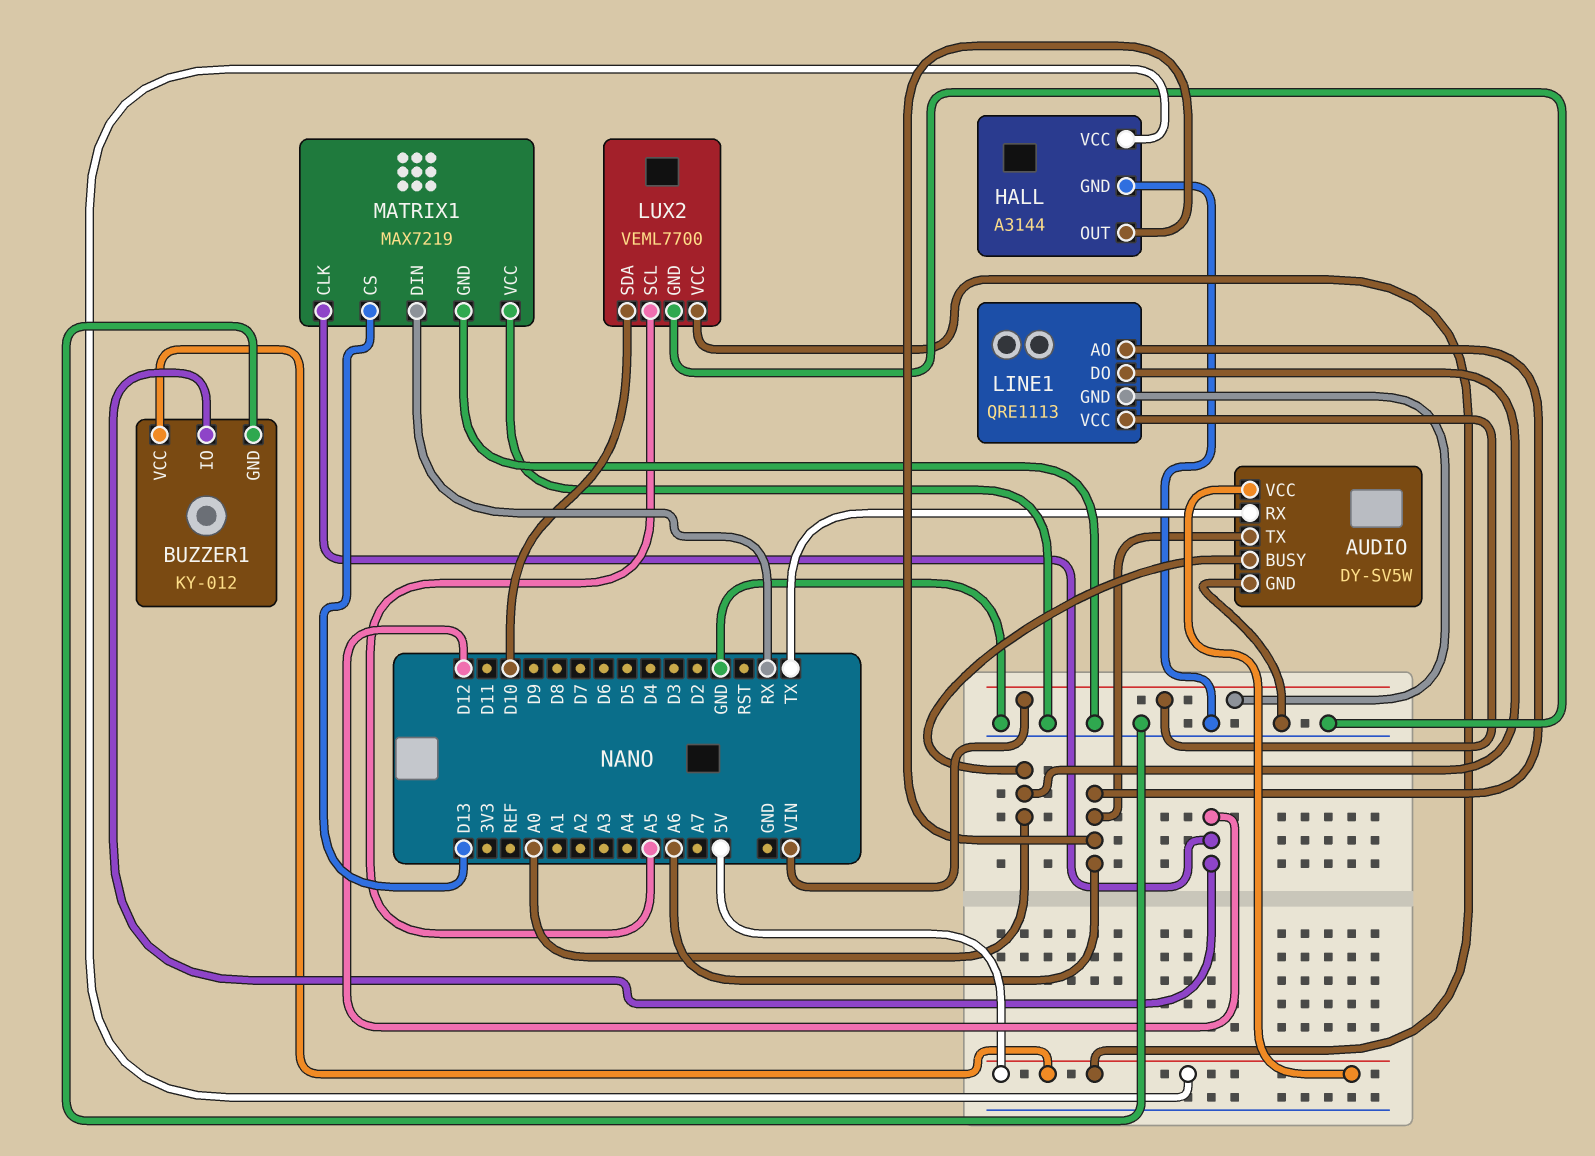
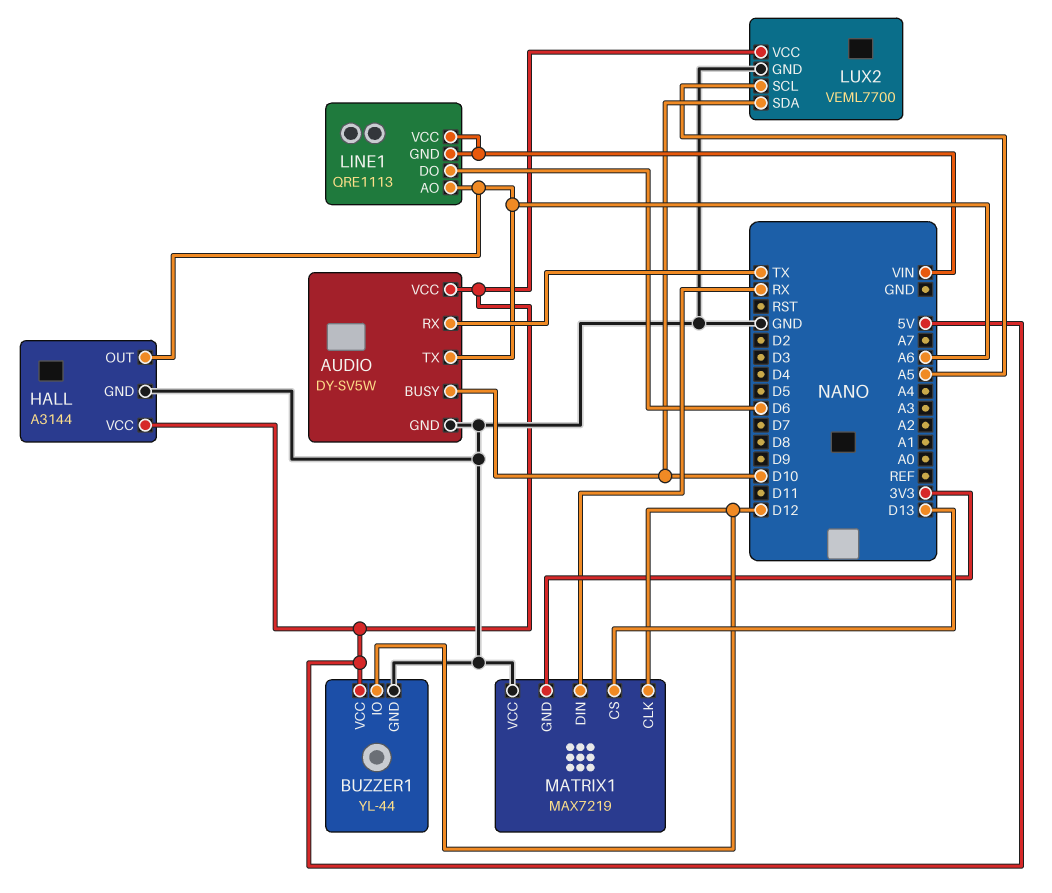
AUDIO pin BUSY: A0 -> D10
BUZZER1: KY-012 -> YL-44
LINE1 pin DO: A0 -> D6
MATRIX1 pin GND: GND -> 3V3

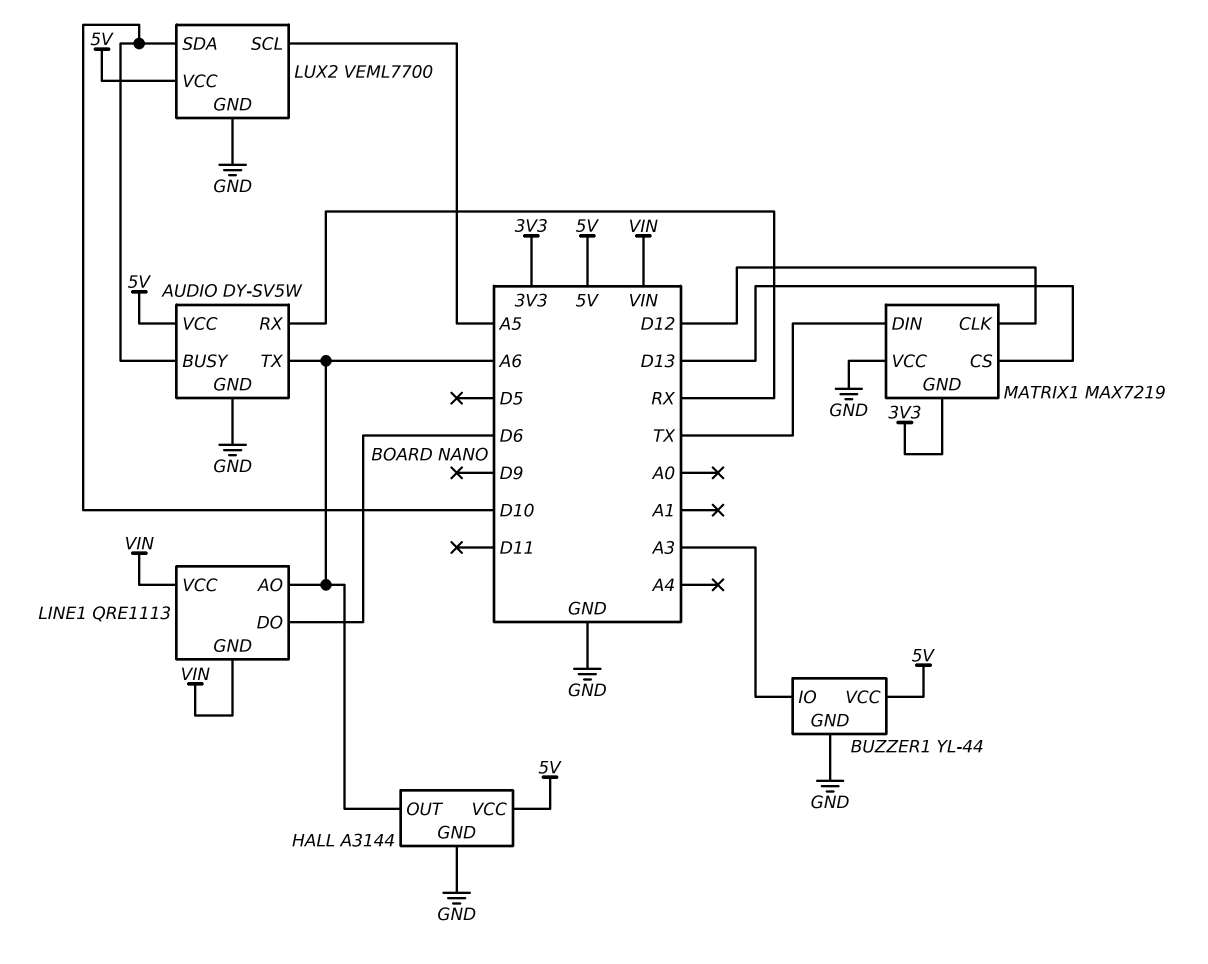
AUDIO pin RX: TX -> RX
BUZZER1 pin IO: D12 -> A3
MATRIX1 pin DIN: RX -> TX

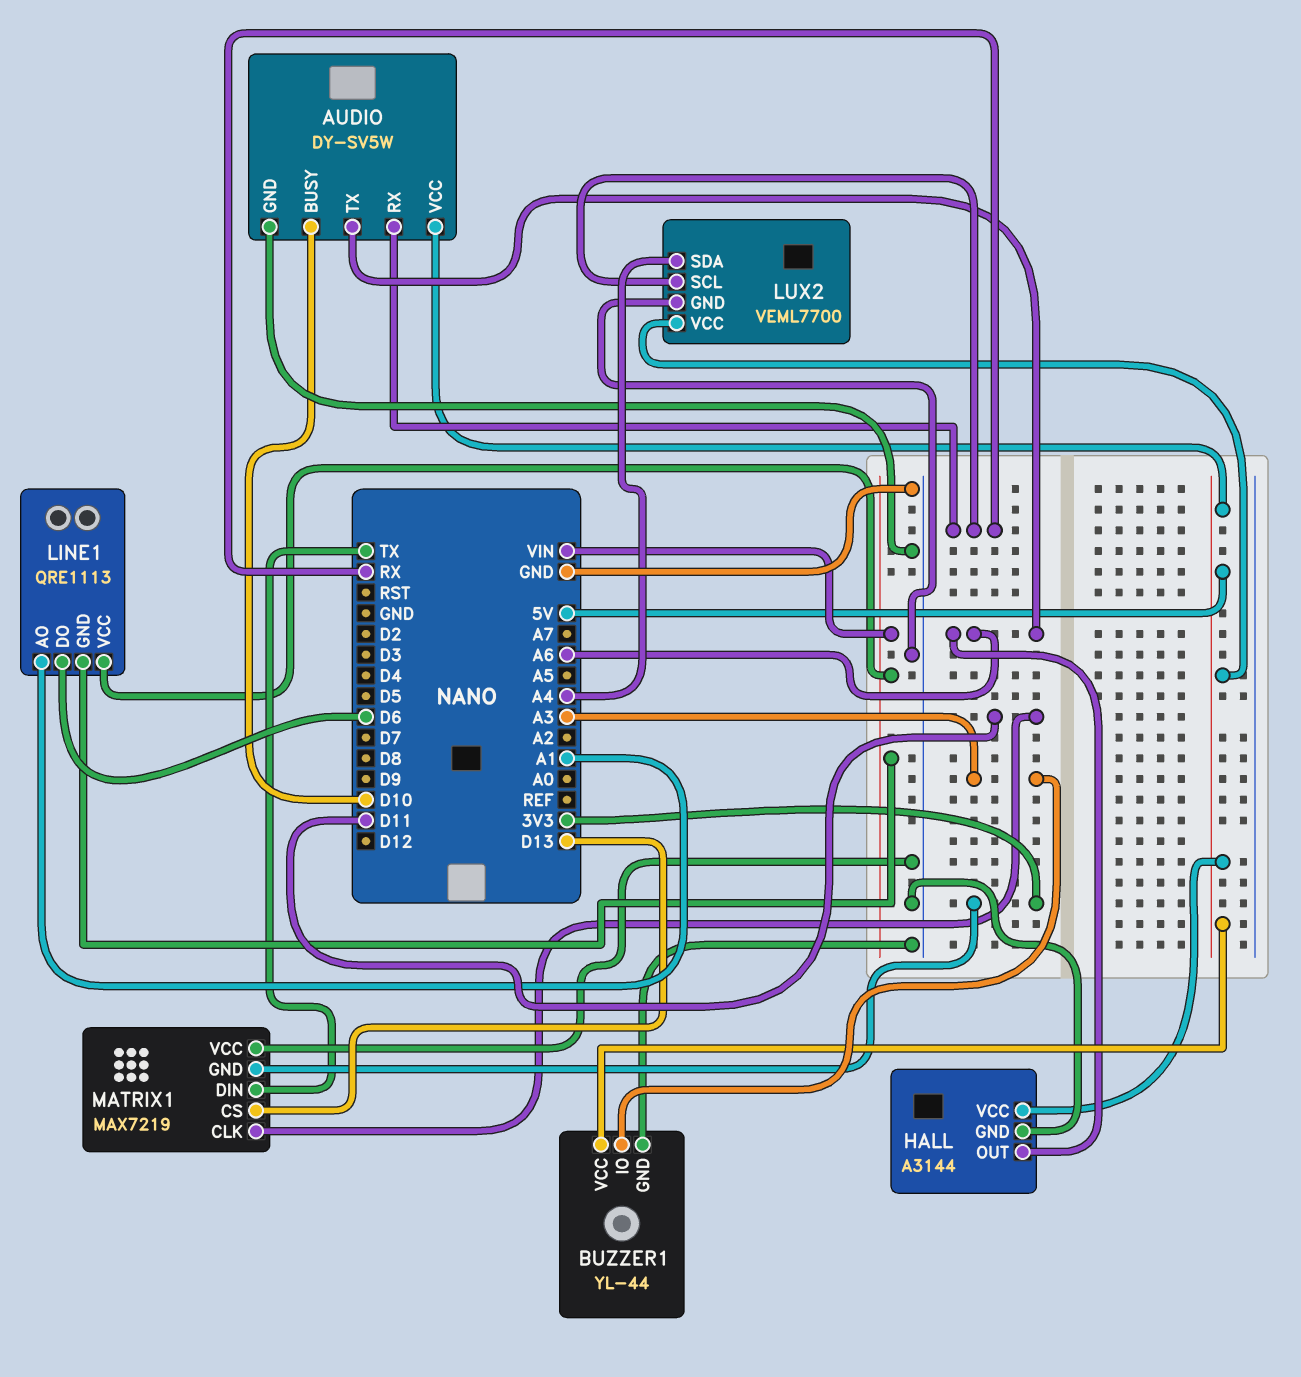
LINE1 pin AO: A6 -> A1
LUX2 pin SCL: A5 -> RX
LUX2 pin SDA: D10 -> A4
MATRIX1 pin CLK: D12 -> D11

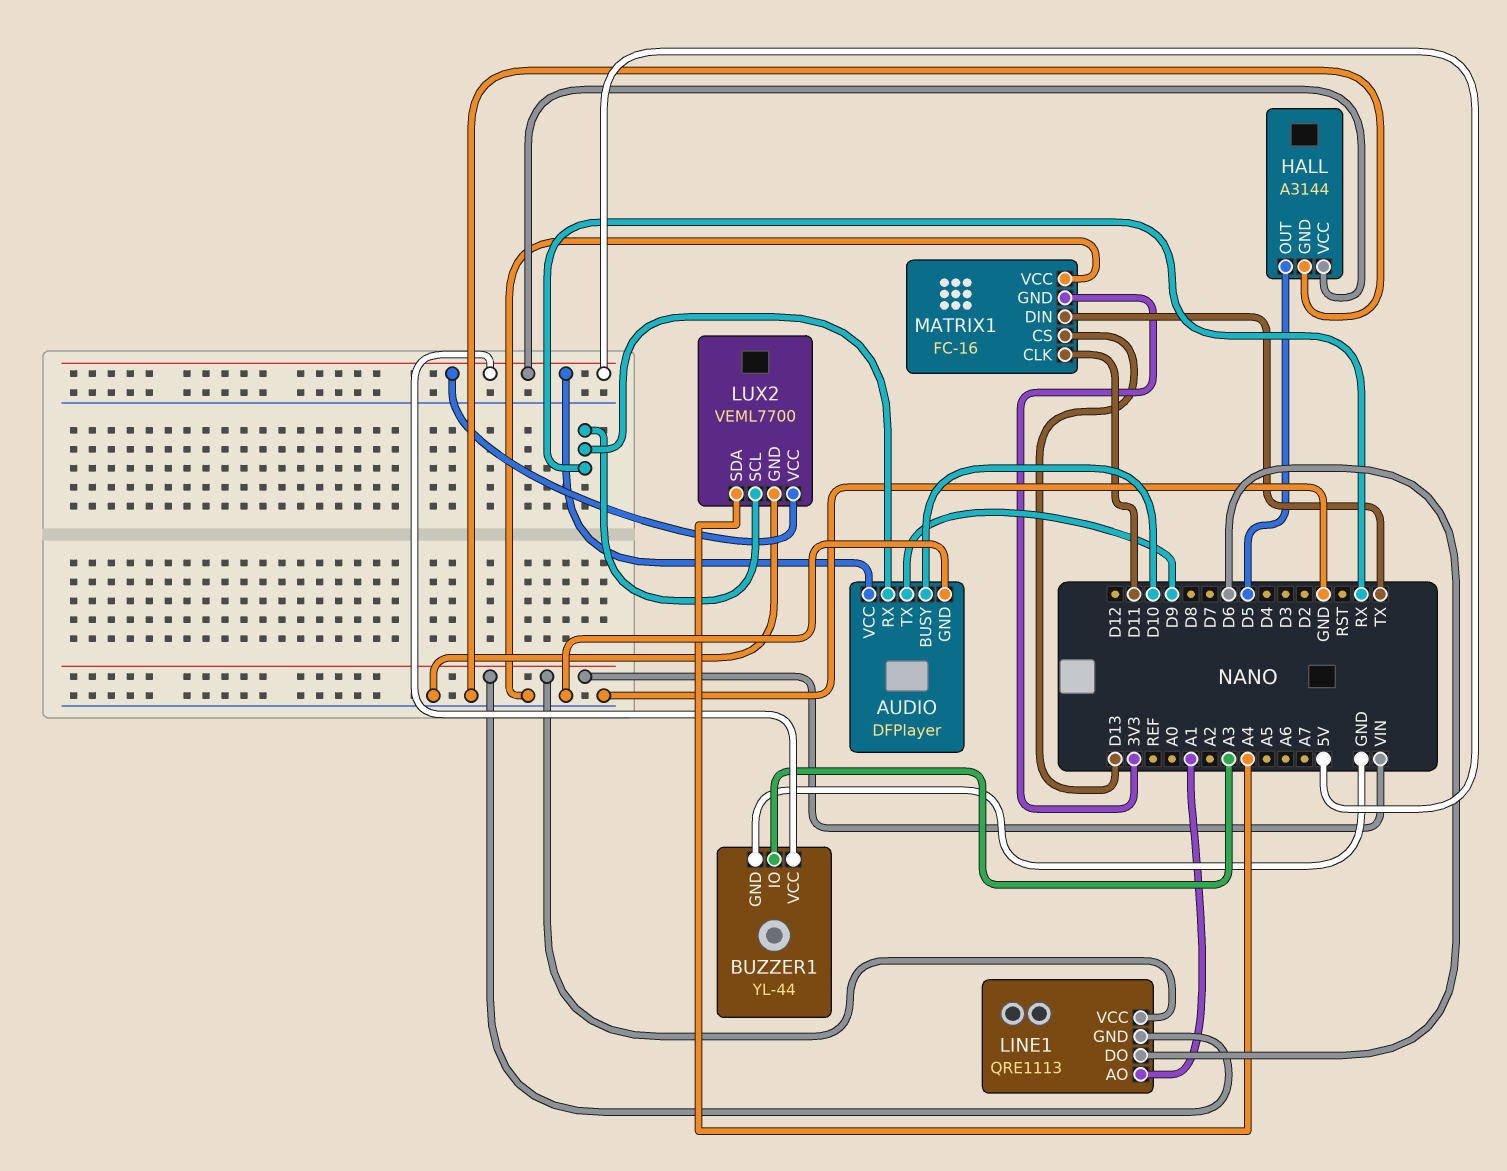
AUDIO: DY-SV5W -> DFPlayer
AUDIO pin TX: A6 -> D9
HALL pin OUT: A6 -> D5
MATRIX1: MAX7219 -> FC-16

